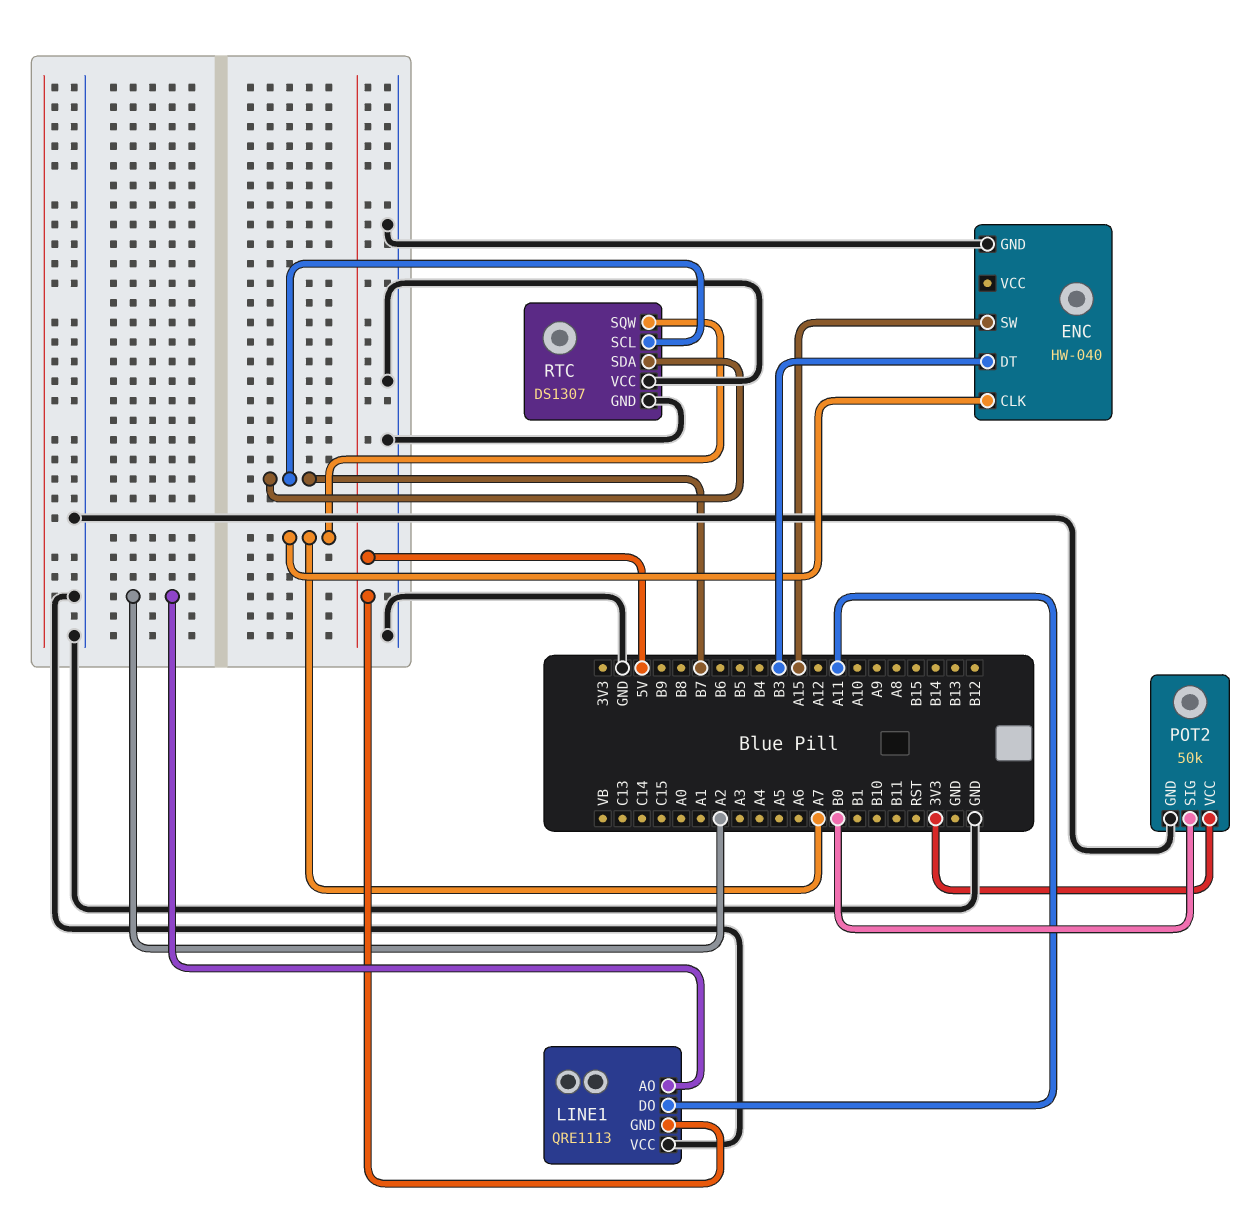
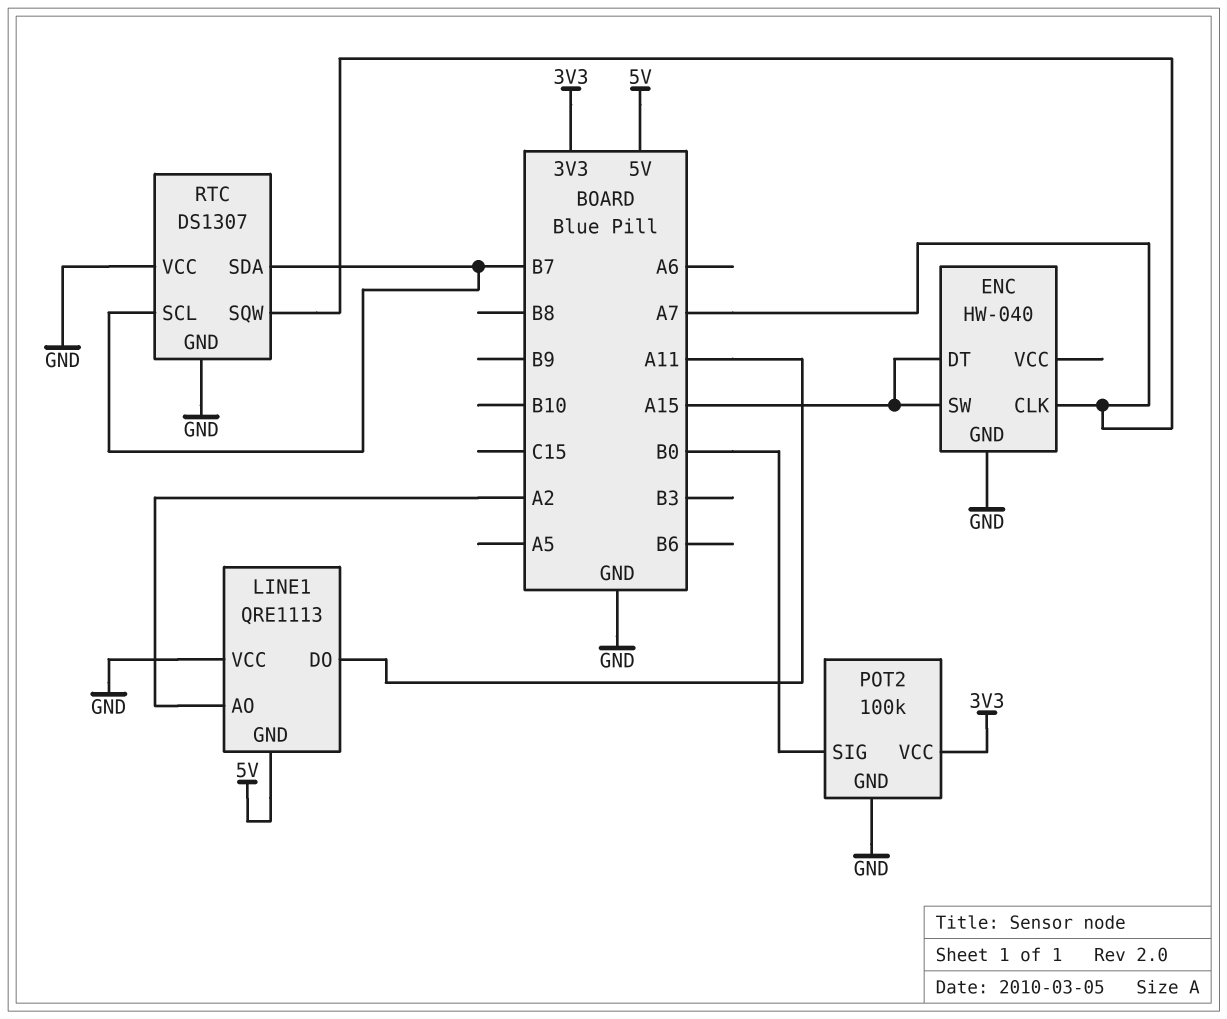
ENC pin DT: B3 -> A15
POT2: 50k -> 100k

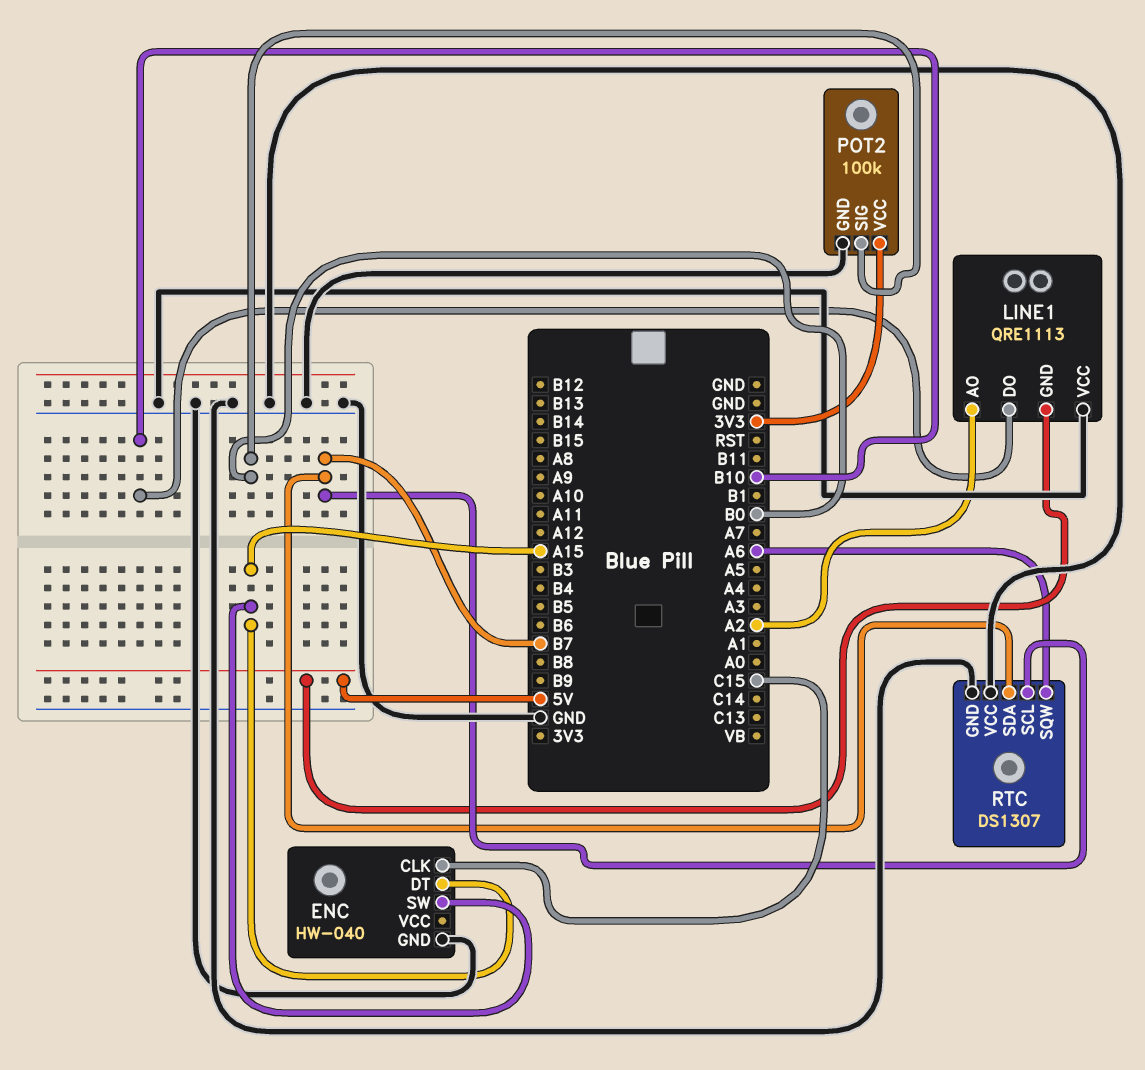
ENC pin CLK: A7 -> C15
LINE1 pin DO: A11 -> B10
RTC pin SQW: A7 -> A6

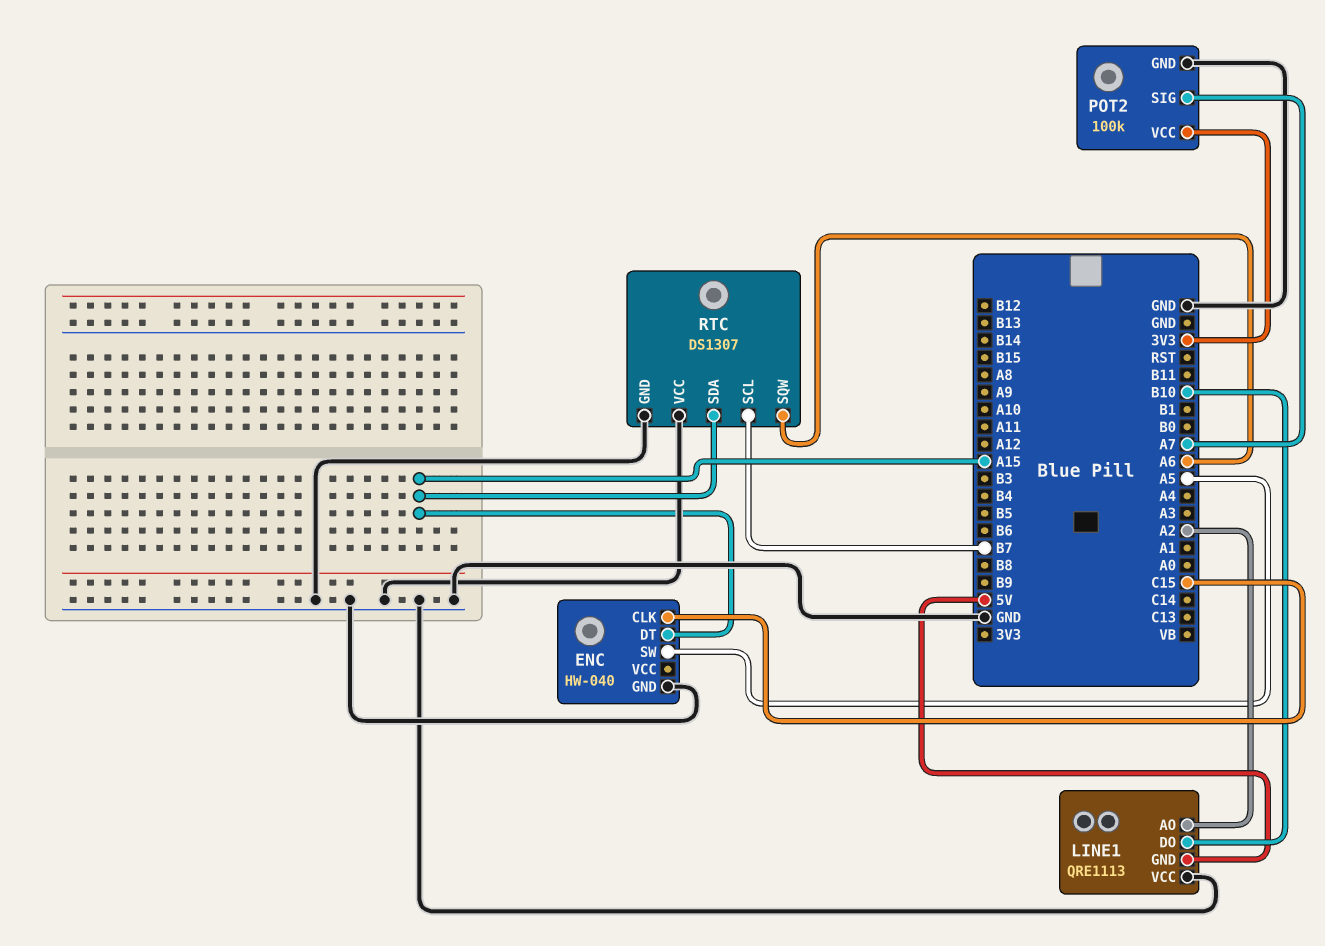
ENC pin SW: A15 -> A5
POT2 pin SIG: B0 -> A7
RTC pin SDA: B7 -> A15

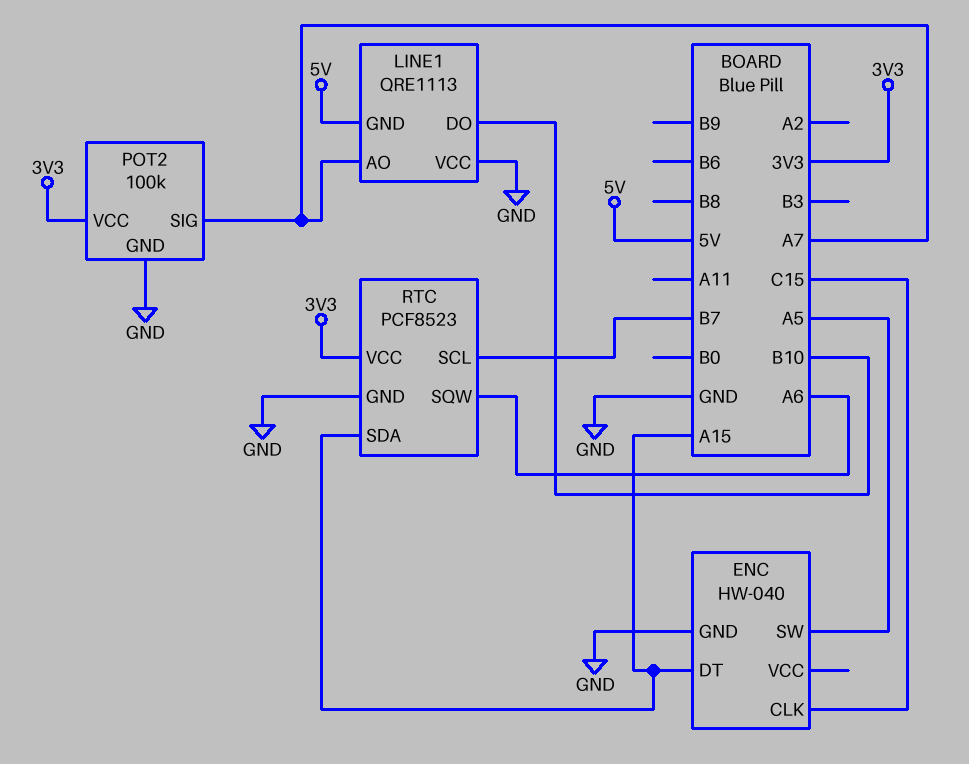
LINE1 pin AO: A2 -> A7
RTC: DS1307 -> PCF8523
RTC pin VCC: GND -> 3V3

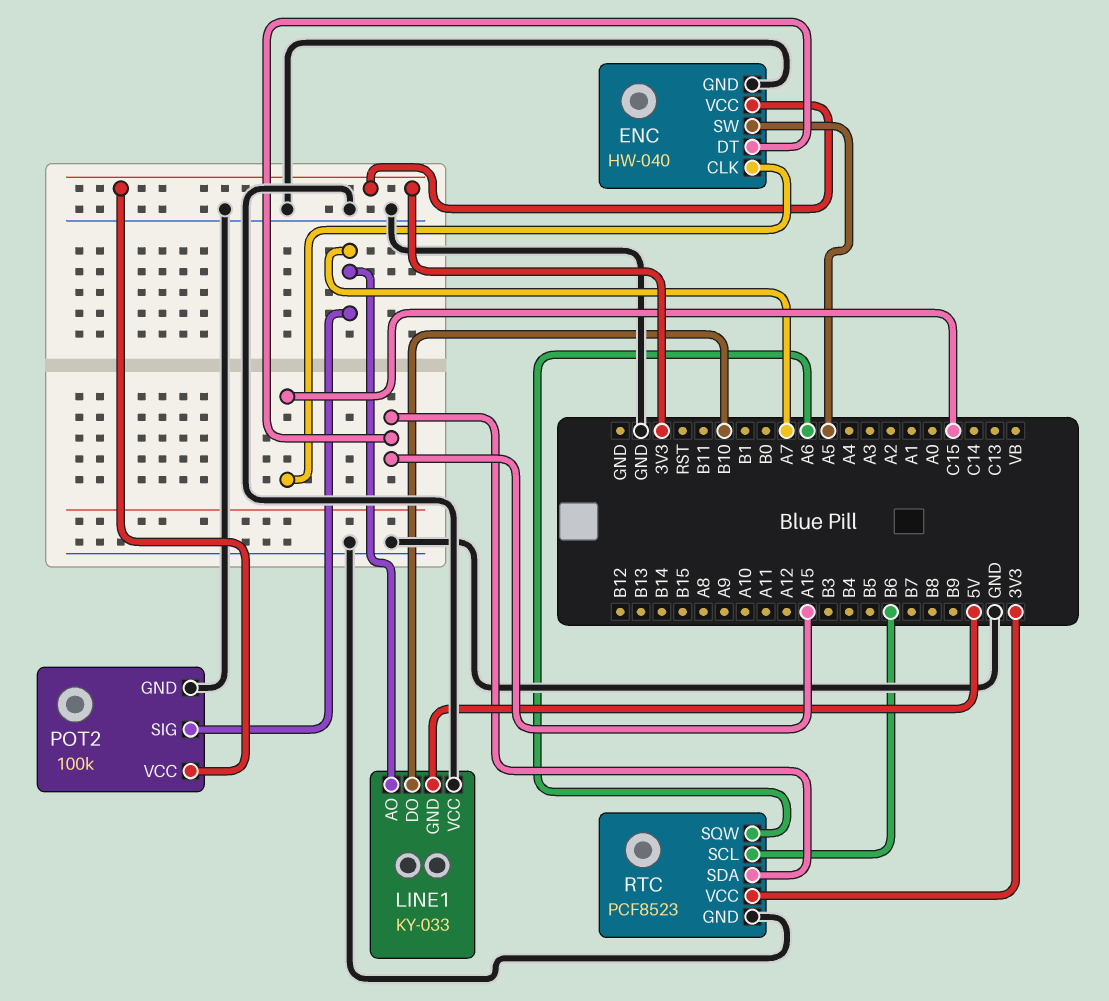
ENC pin VCC: none -> 3V3
LINE1: QRE1113 -> KY-033
RTC pin SCL: B7 -> B6

